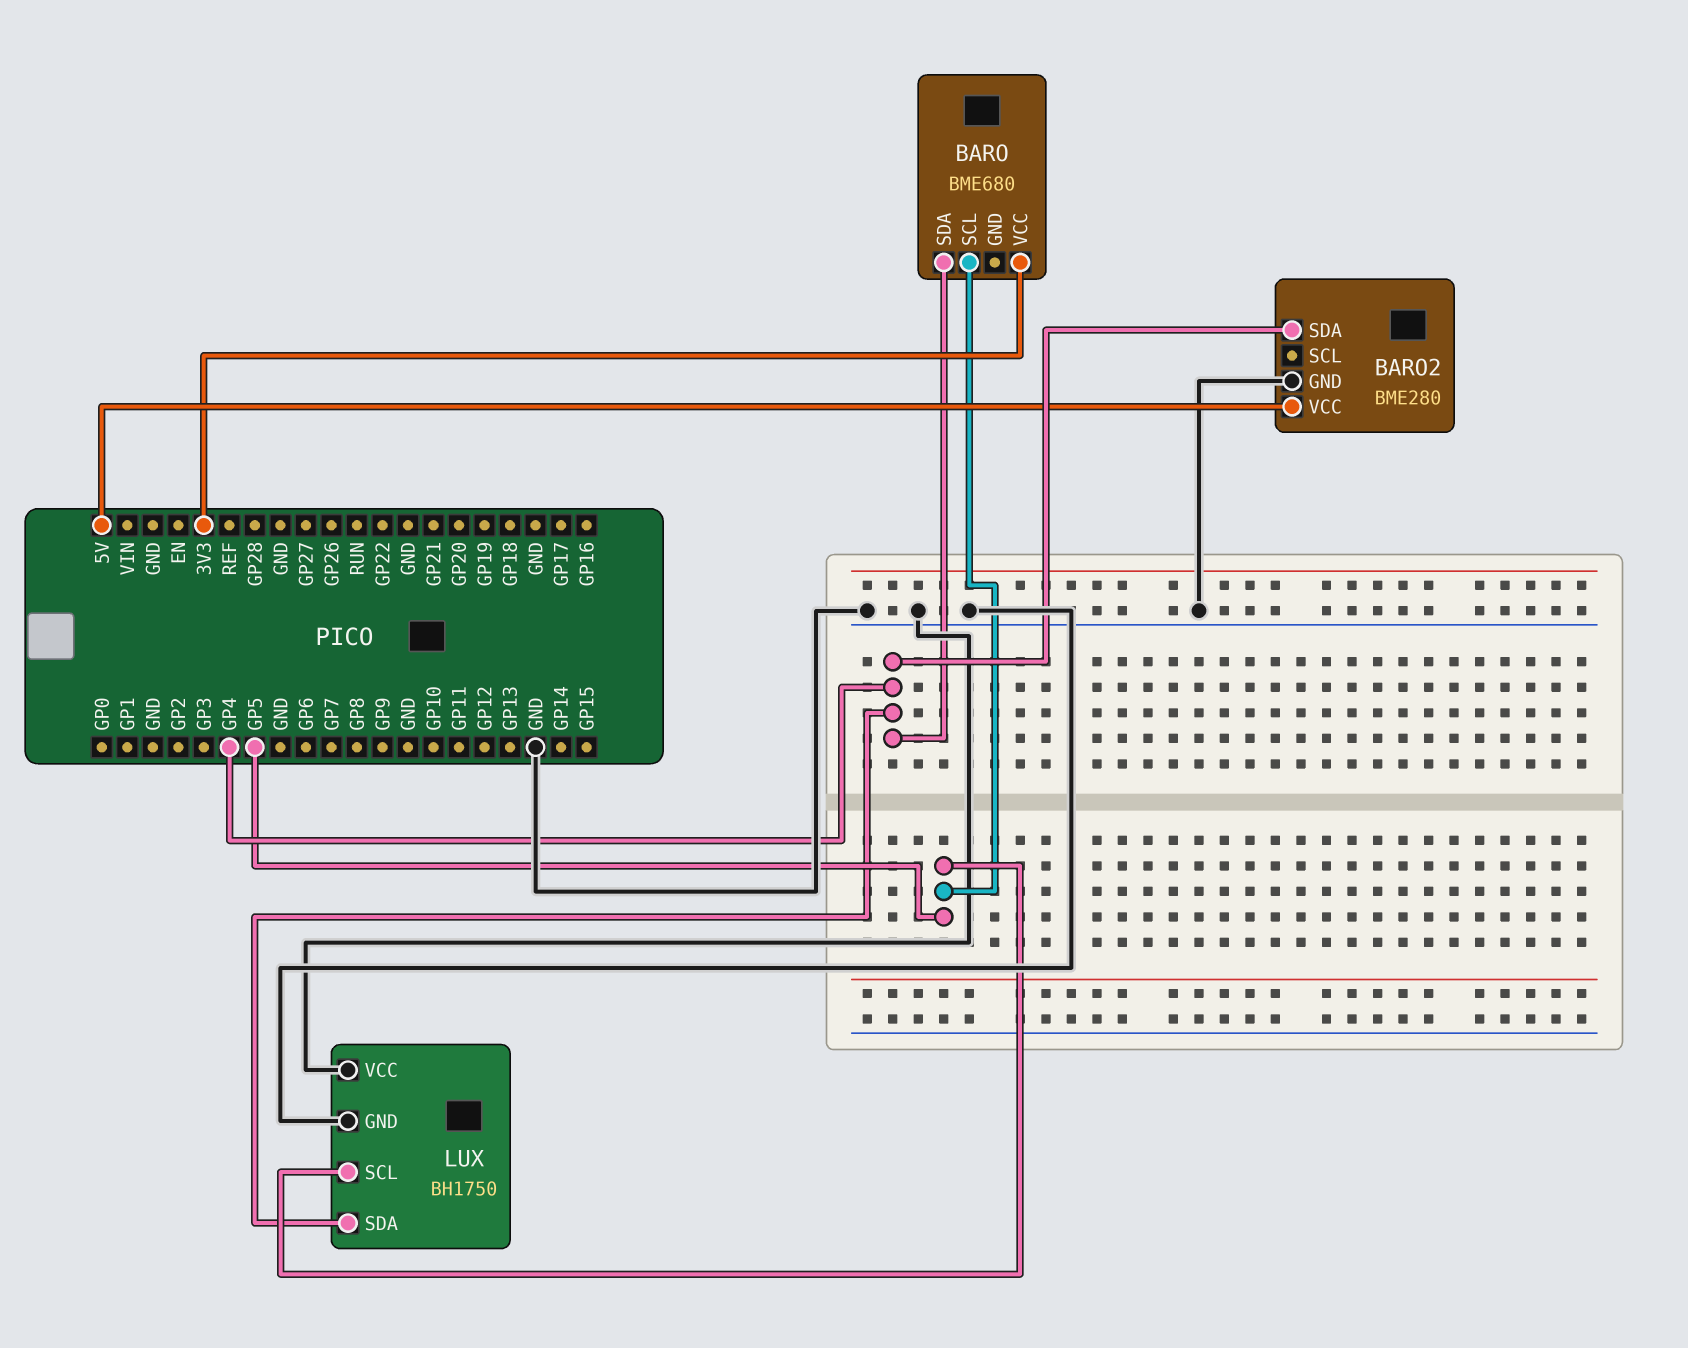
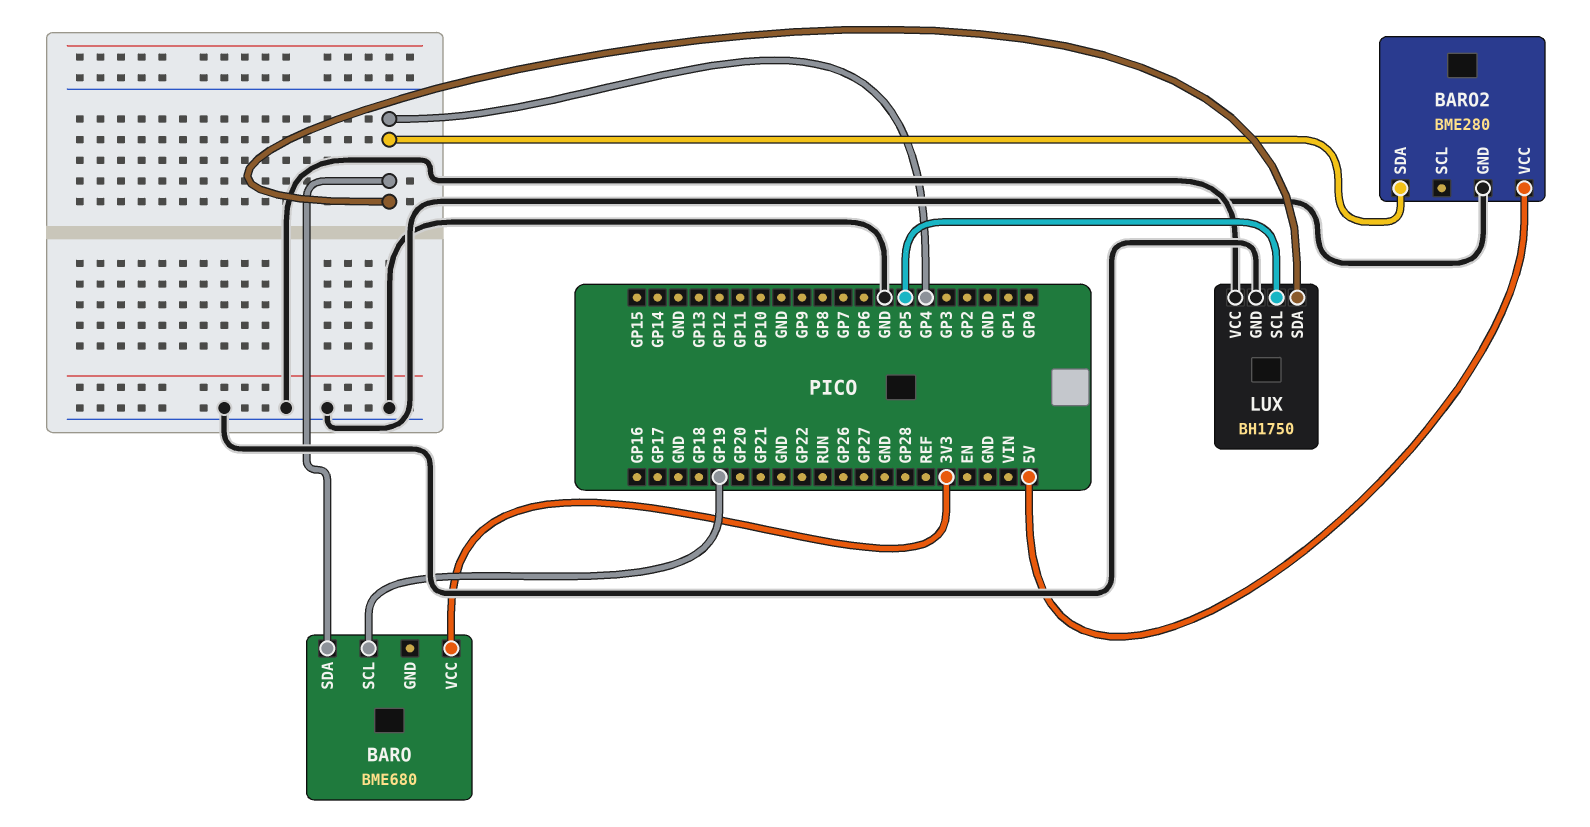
BARO pin SCL: GP5 -> GP19

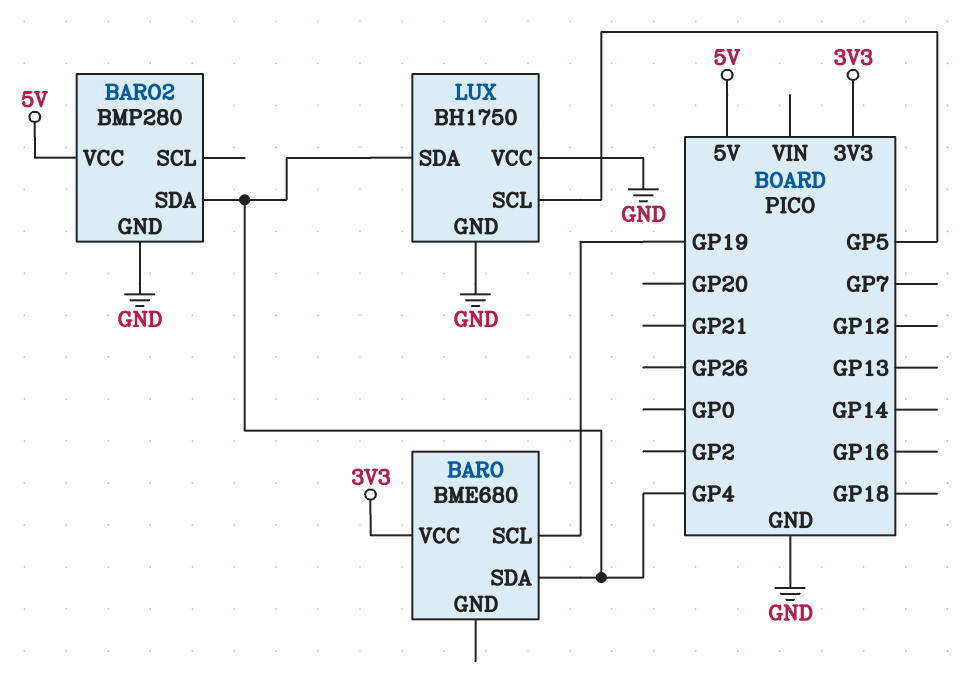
BARO2: BME280 -> BMP280

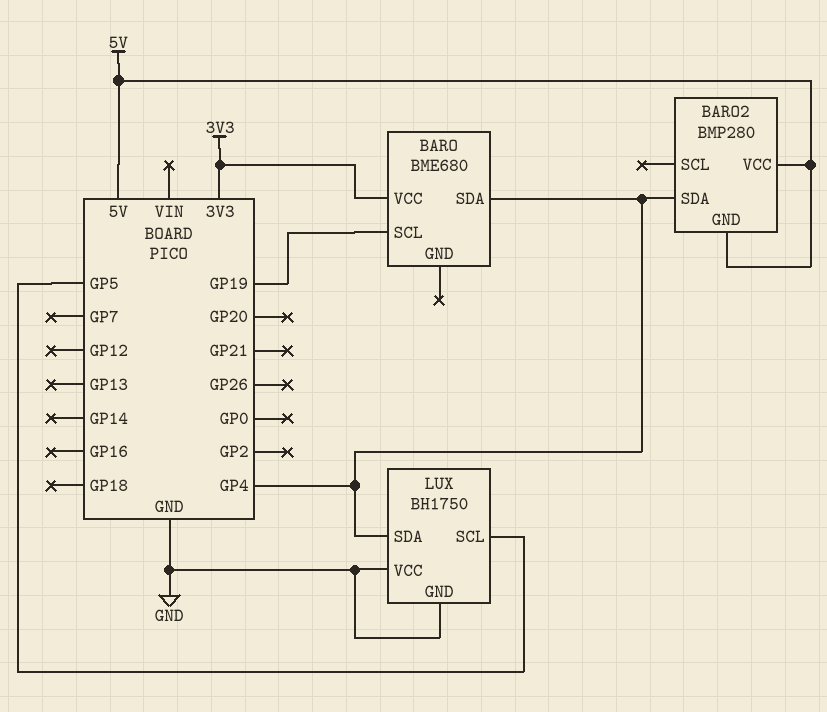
BARO2 pin GND: GND -> 5V

